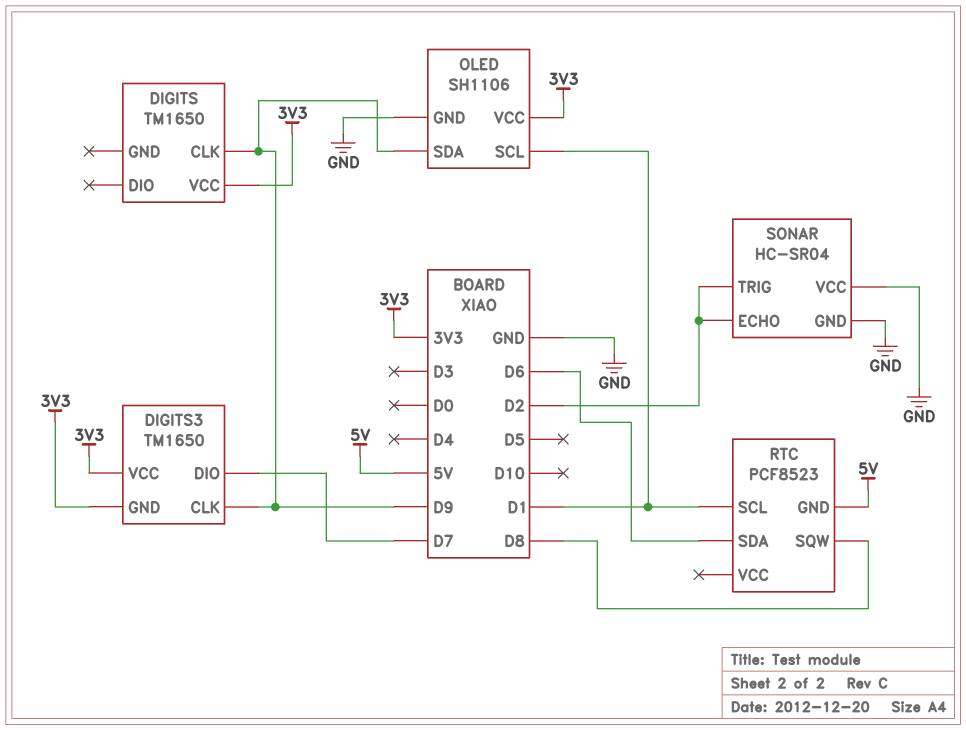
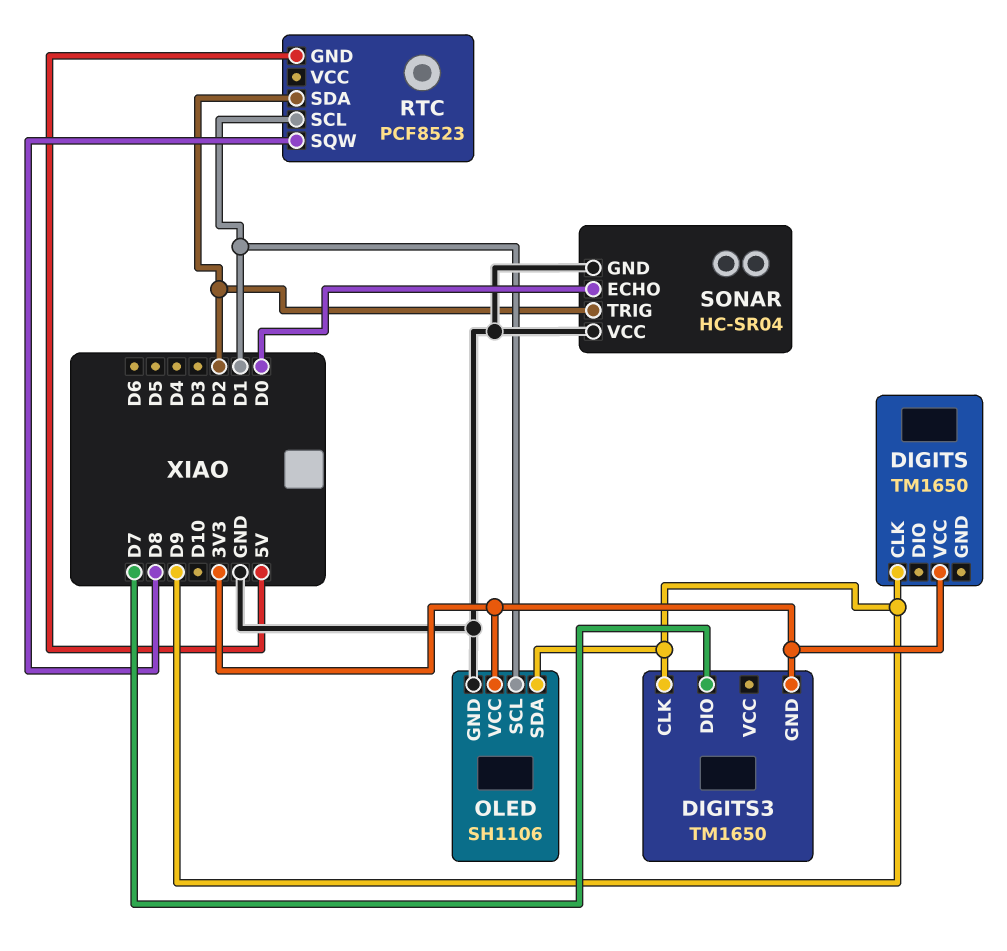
DIGITS3 pin VCC: 3V3 -> none
RTC pin SDA: D6 -> D2
SONAR pin ECHO: D2 -> D0

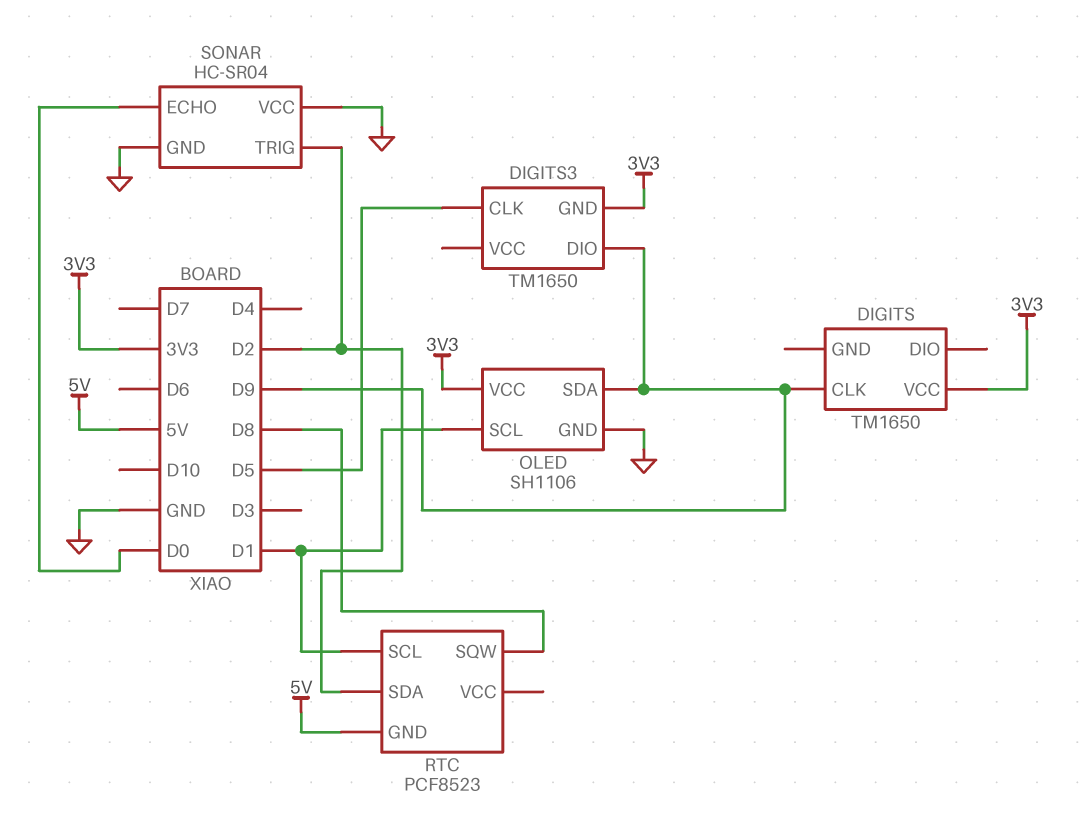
DIGITS3 pin CLK: D9 -> D5
DIGITS3 pin DIO: D7 -> D9

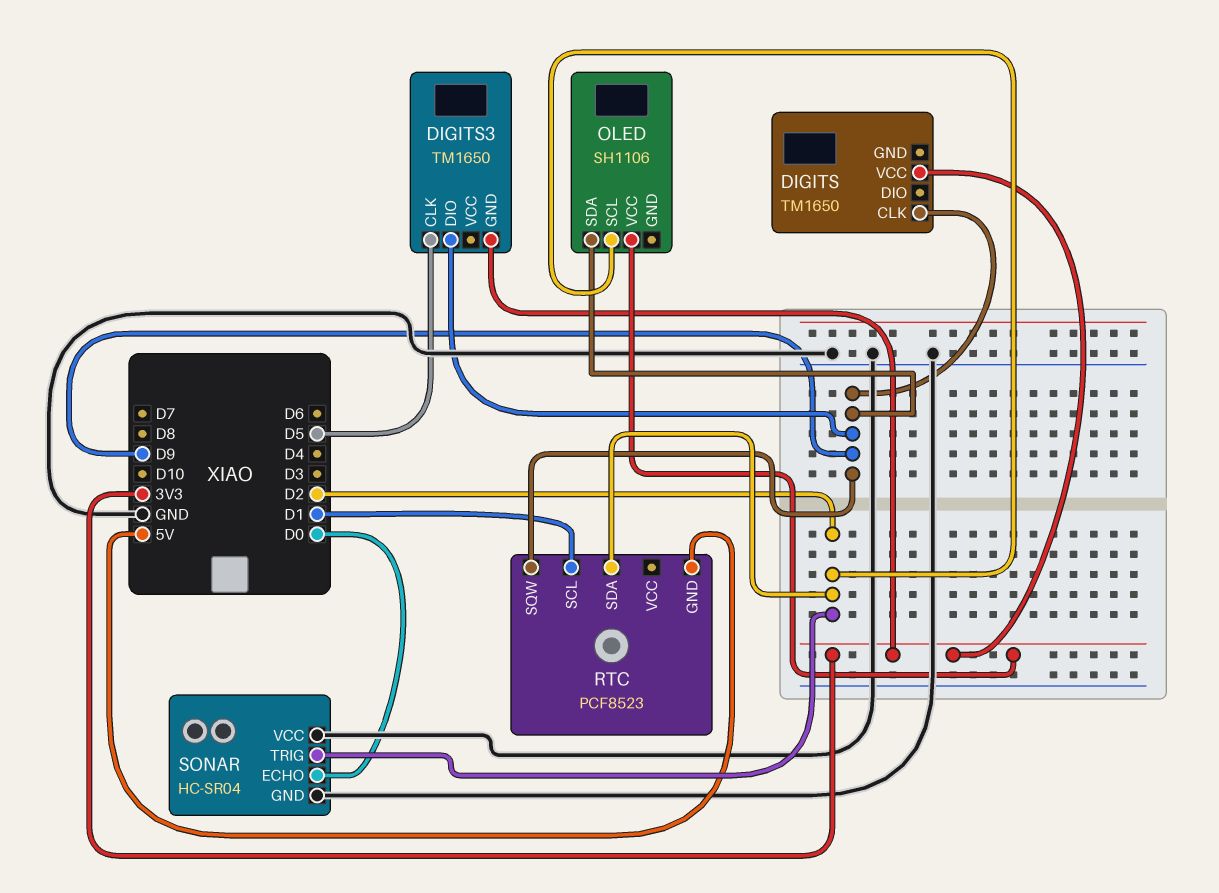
OLED pin GND: GND -> none
OLED pin SCL: D1 -> D2
RTC pin SQW: D8 -> D9

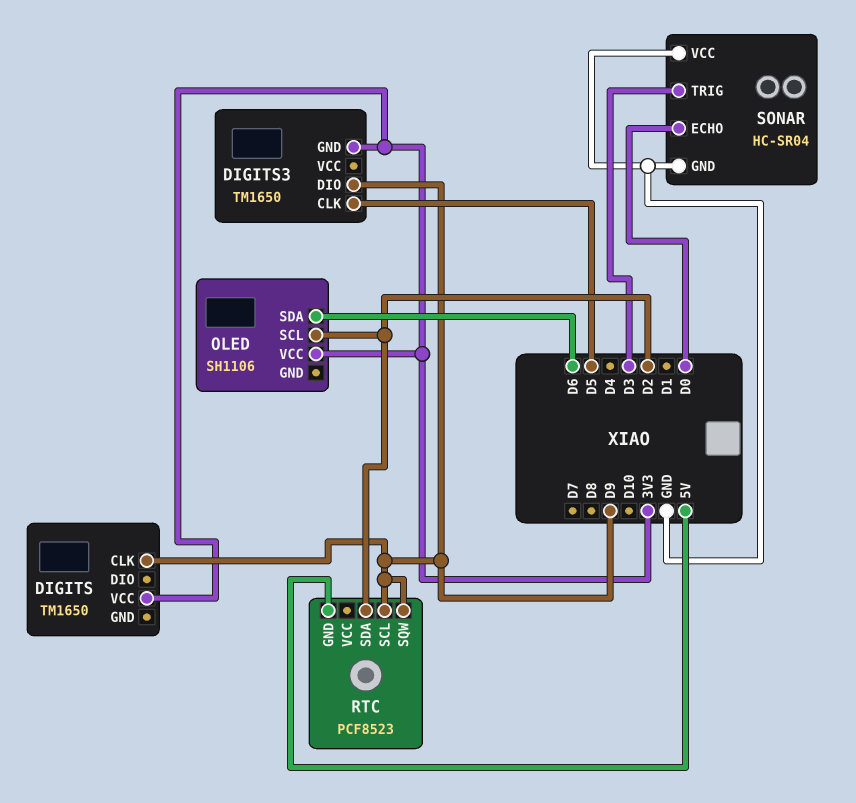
OLED pin SDA: D9 -> D6
RTC pin SCL: D1 -> D9
SONAR pin TRIG: D2 -> D3

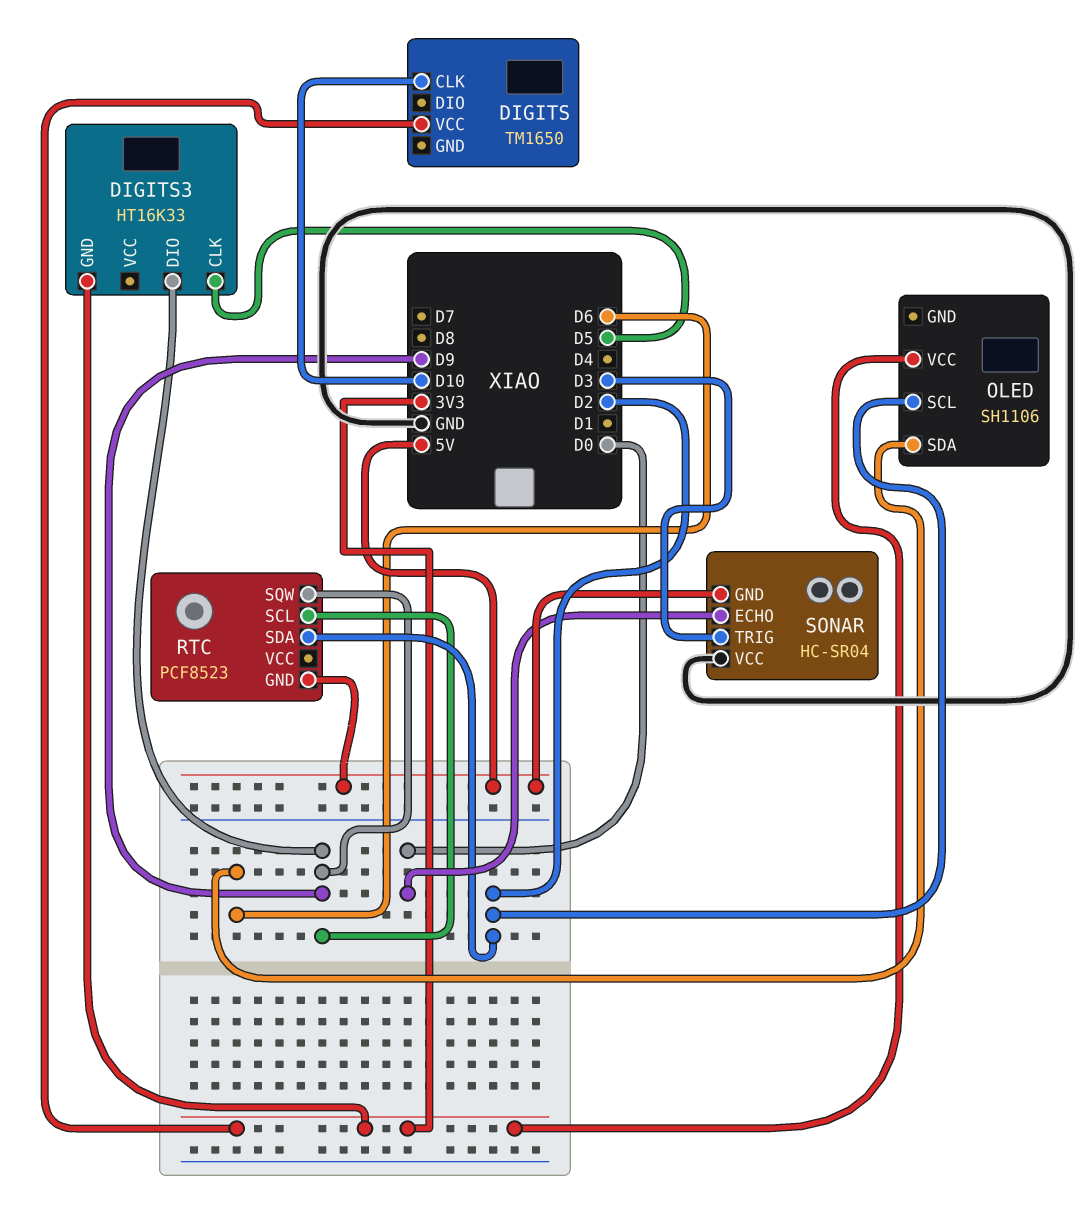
DIGITS pin CLK: D9 -> D10
DIGITS3: TM1650 -> HT16K33
SONAR pin GND: GND -> 5V

